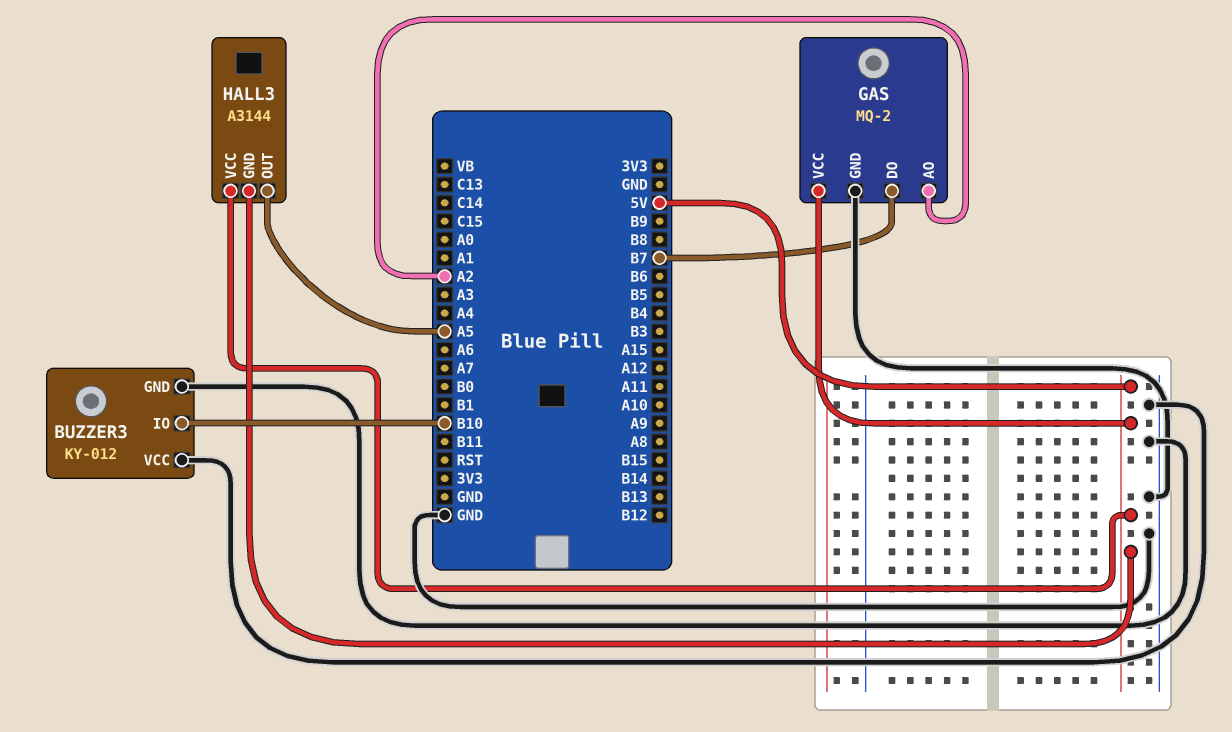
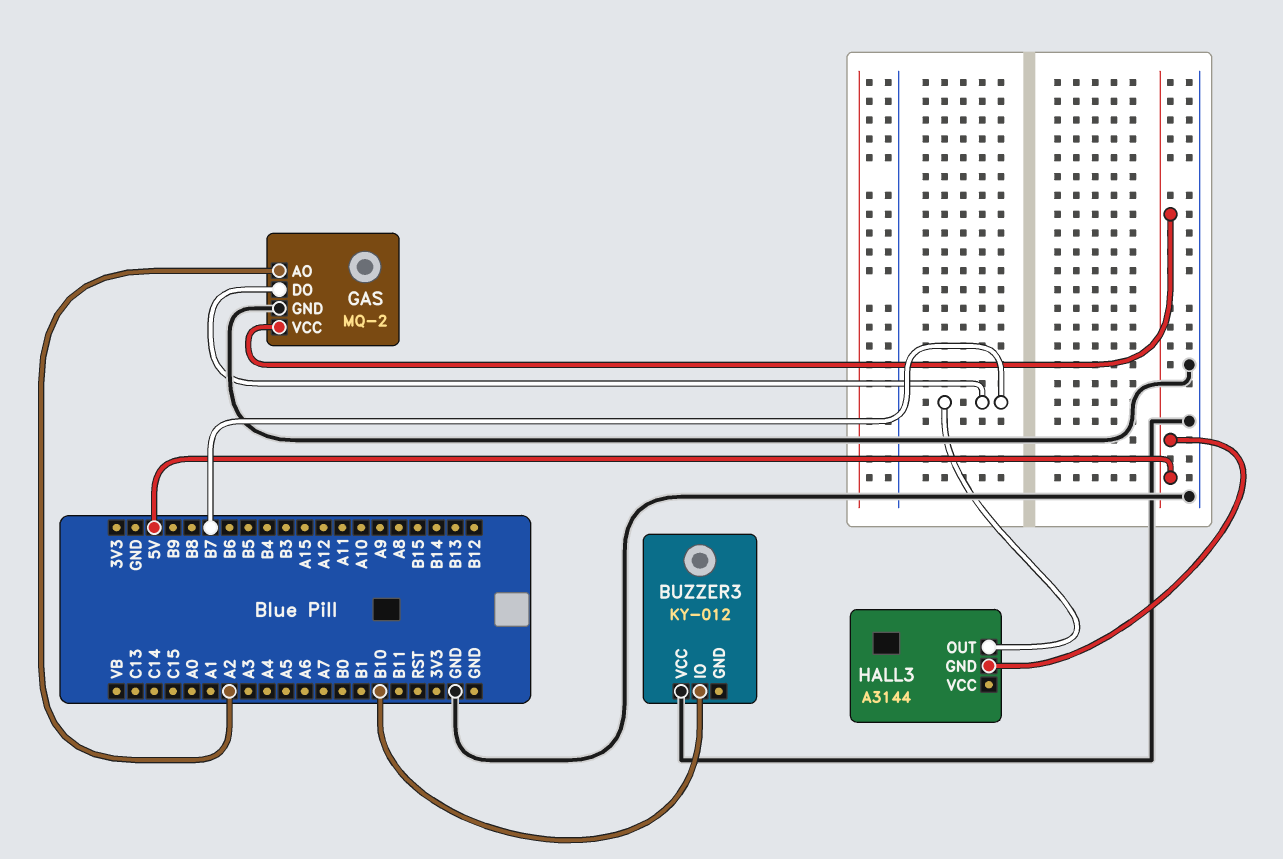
BUZZER3 pin GND: GND -> none
HALL3 pin OUT: A5 -> B7
HALL3 pin VCC: 5V -> none

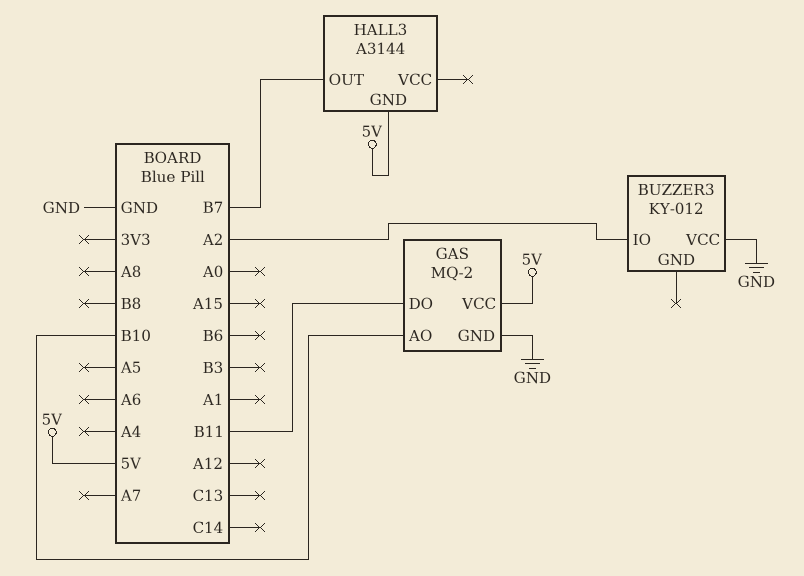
BUZZER3 pin IO: B10 -> A2
GAS pin AO: A2 -> B10
GAS pin DO: B7 -> B11

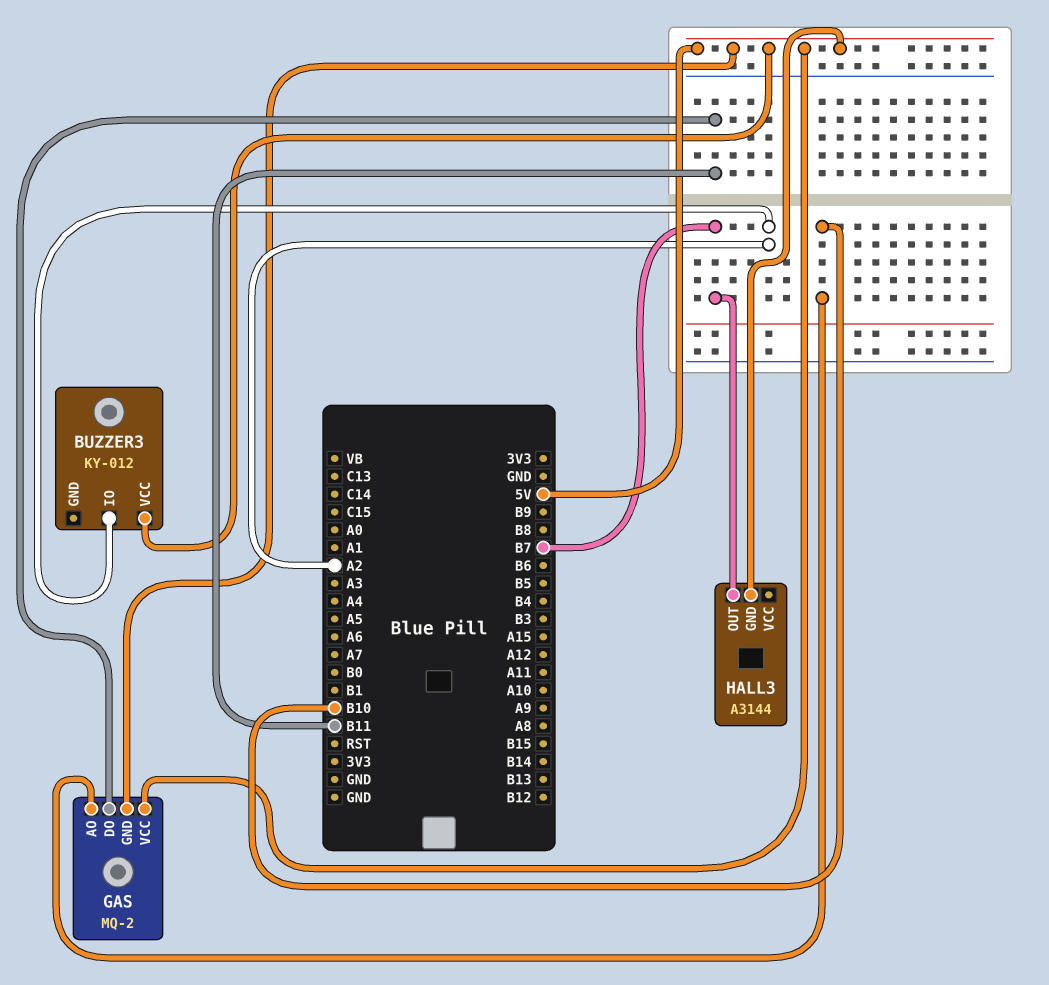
BUZZER3 pin VCC: GND -> 5V
GAS pin GND: GND -> 5V

